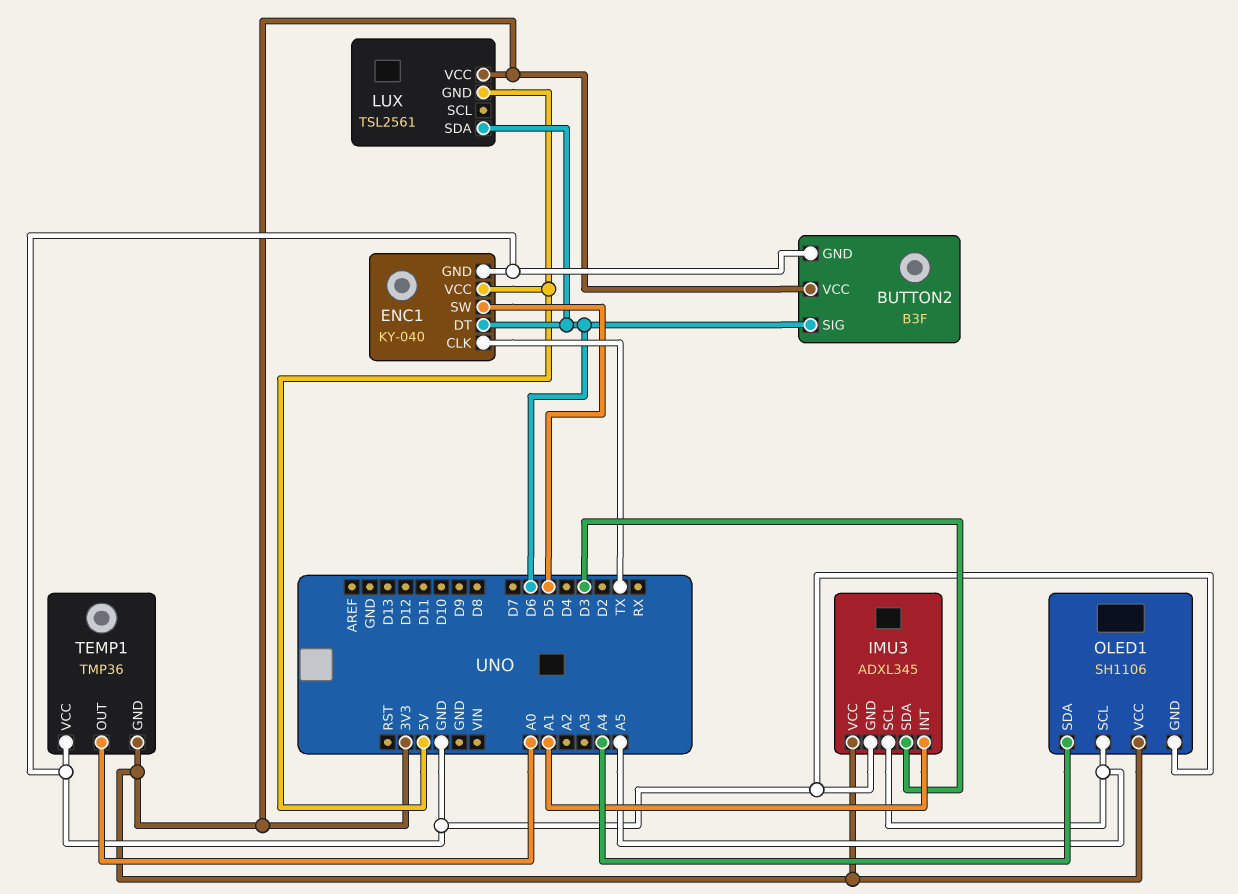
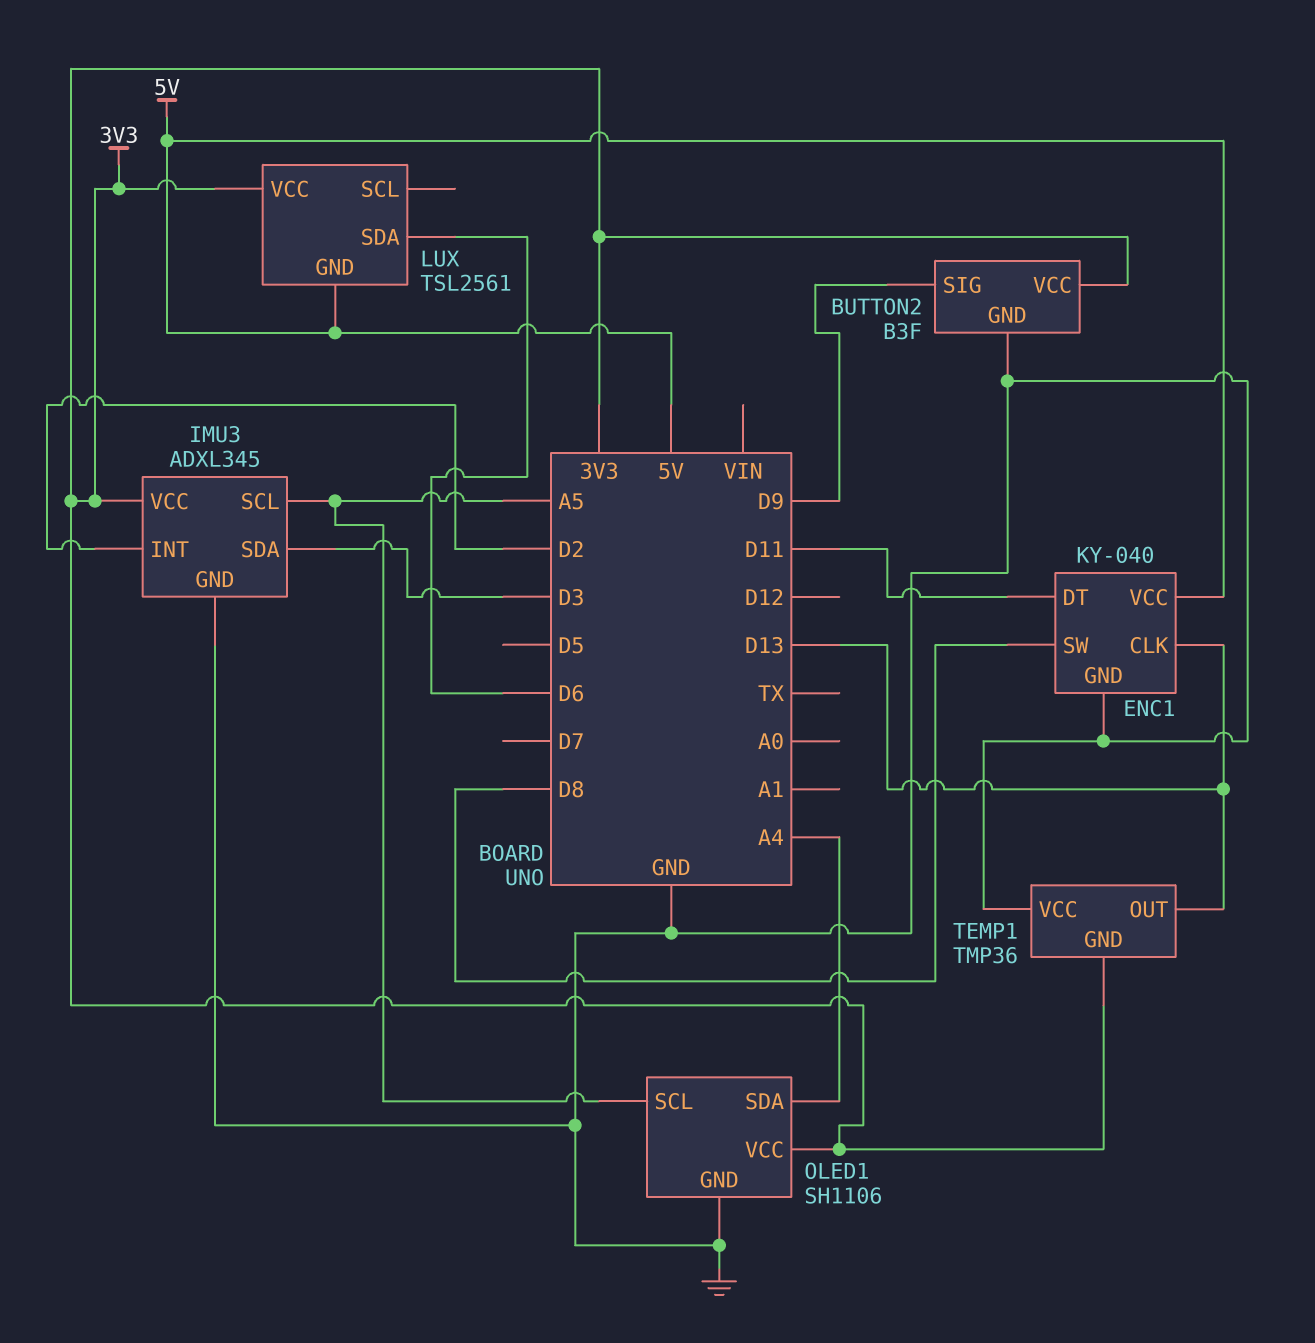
BUTTON2 pin SIG: D6 -> D9
ENC1 pin CLK: TX -> D13
ENC1 pin DT: D6 -> D11
ENC1 pin SW: D5 -> D8
IMU3 pin INT: A1 -> D2
TEMP1 pin OUT: A0 -> D13

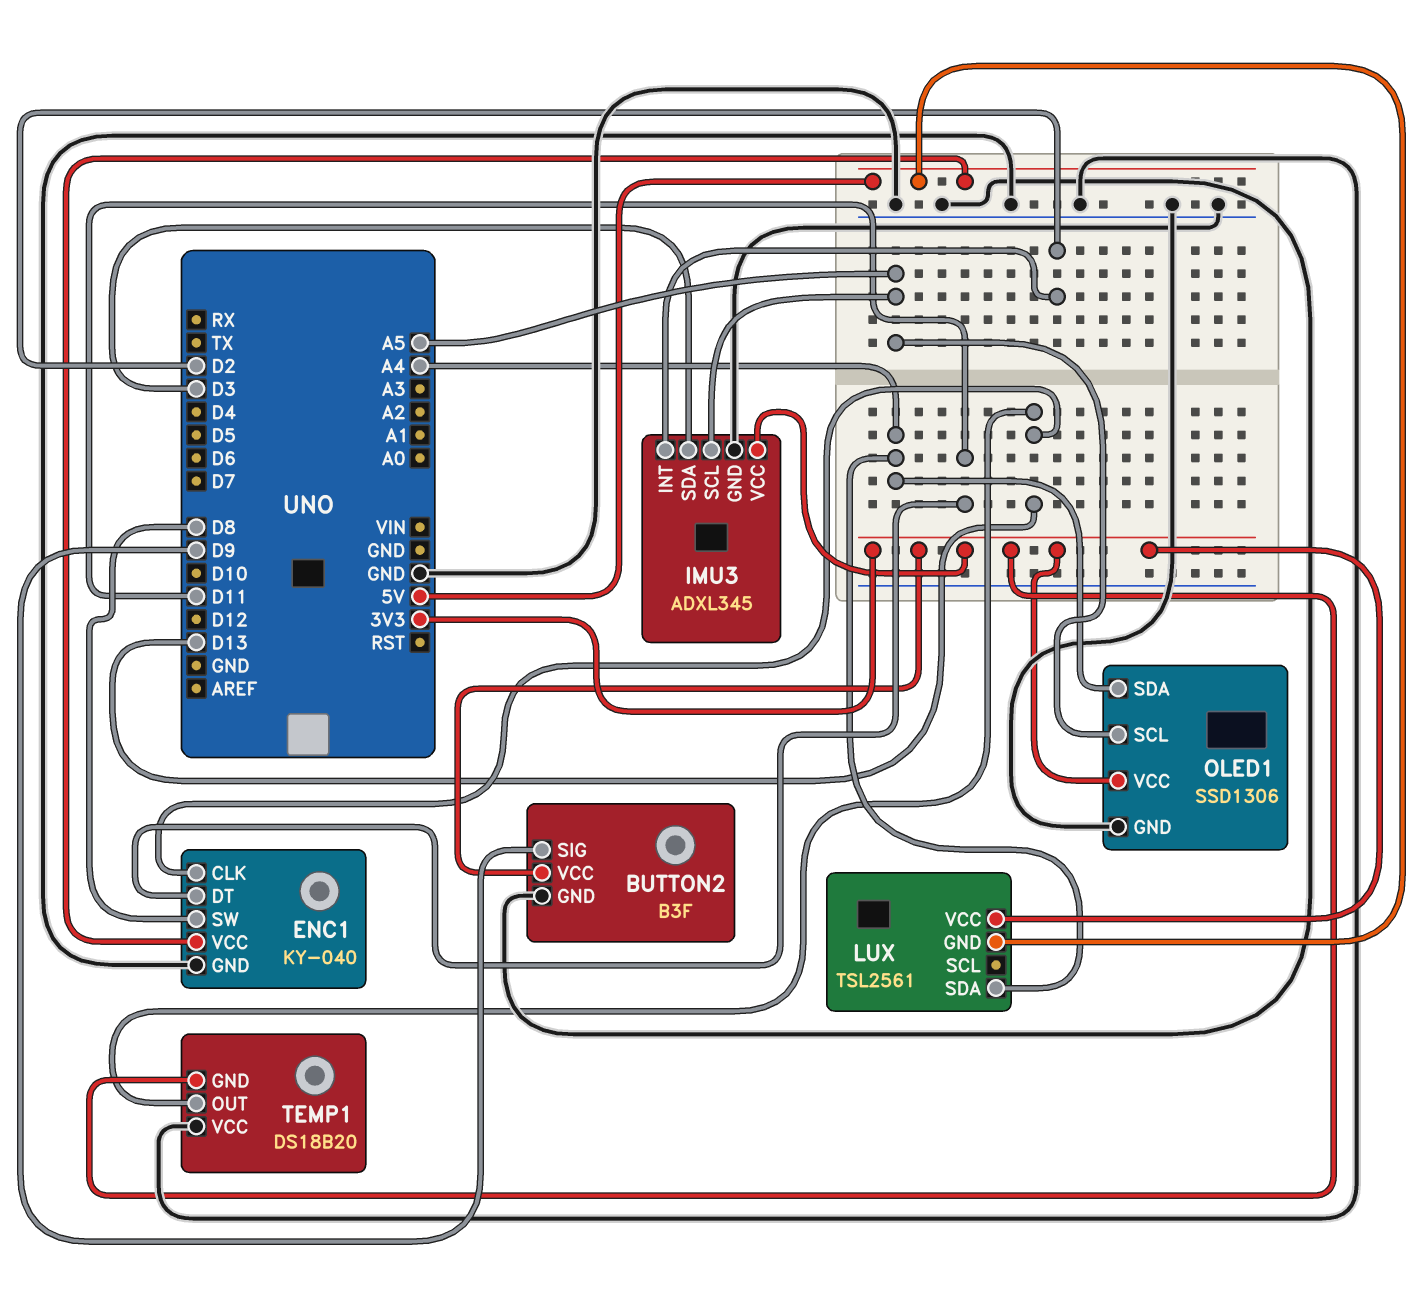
LUX pin SDA: D6 -> A4
OLED1: SH1106 -> SSD1306
TEMP1: TMP36 -> DS18B20

